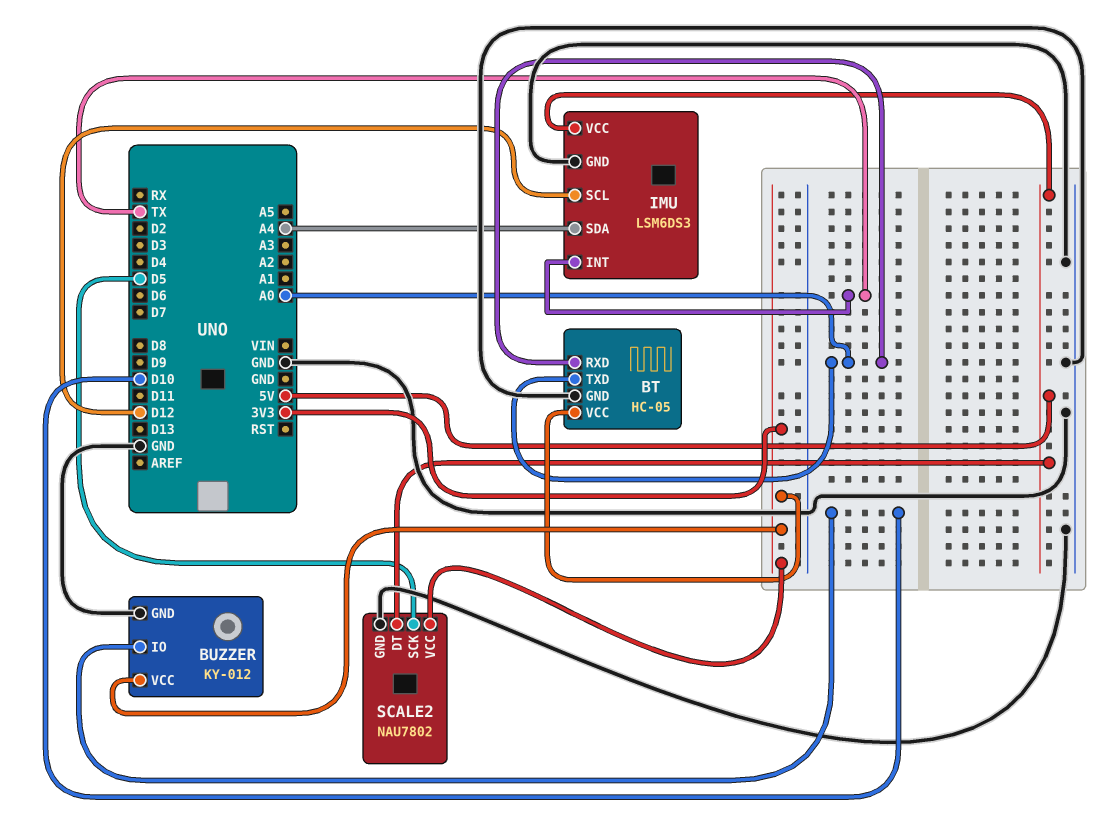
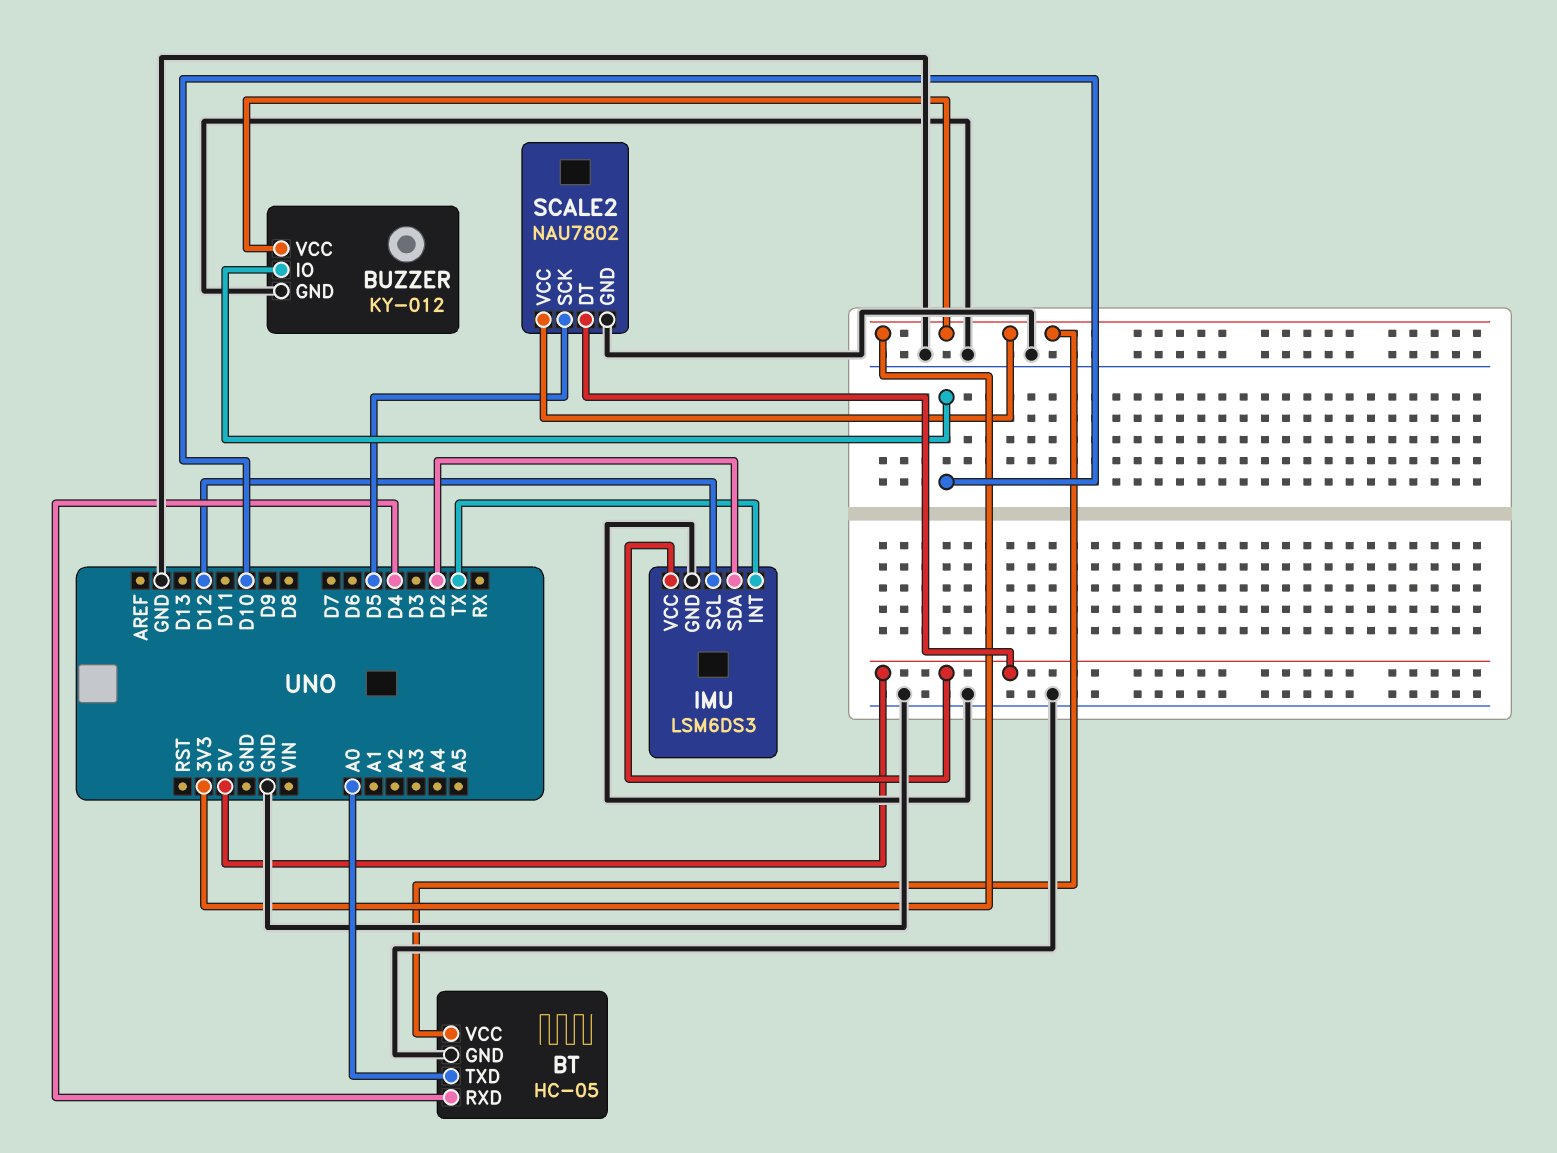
BT pin RXD: A0 -> D4
IMU pin SDA: A4 -> D2

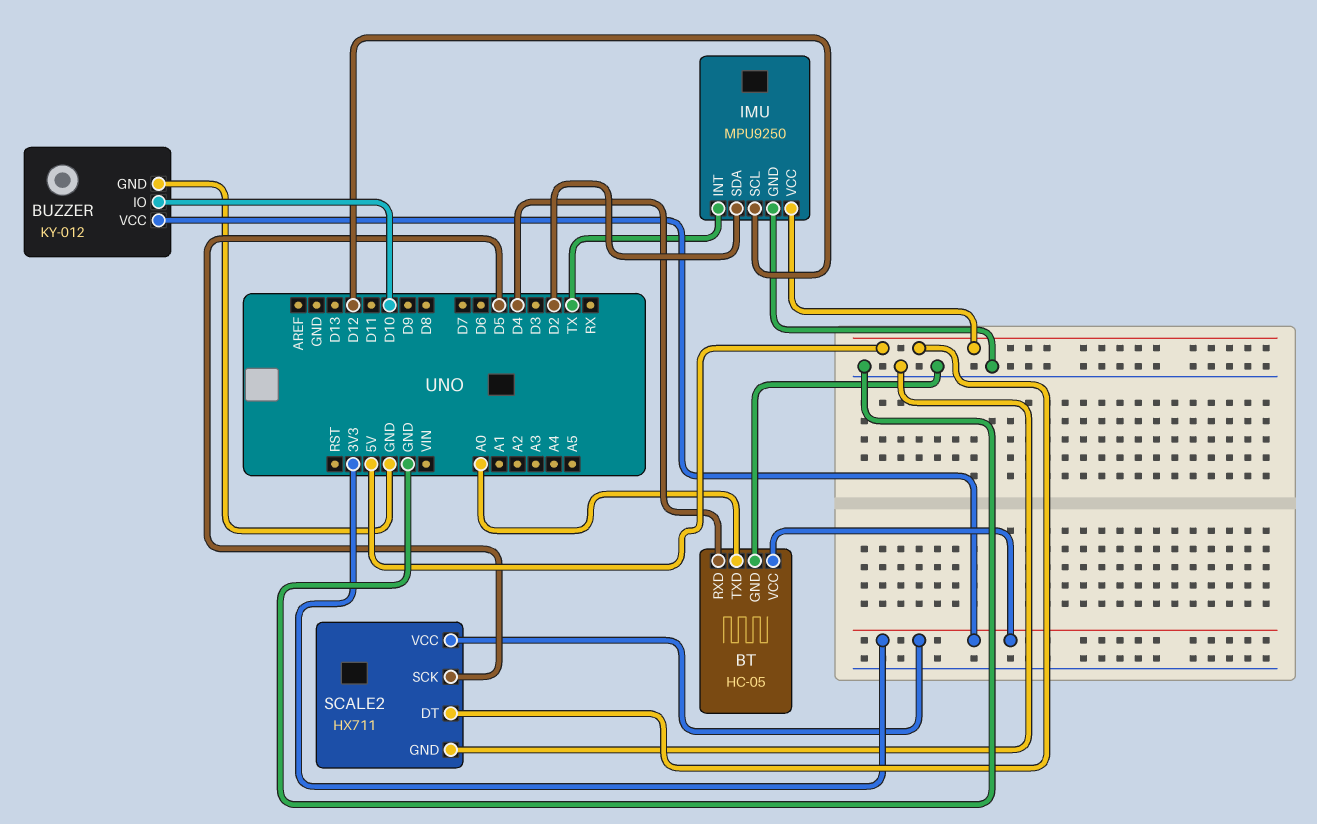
IMU: LSM6DS3 -> MPU9250
SCALE2: NAU7802 -> HX711

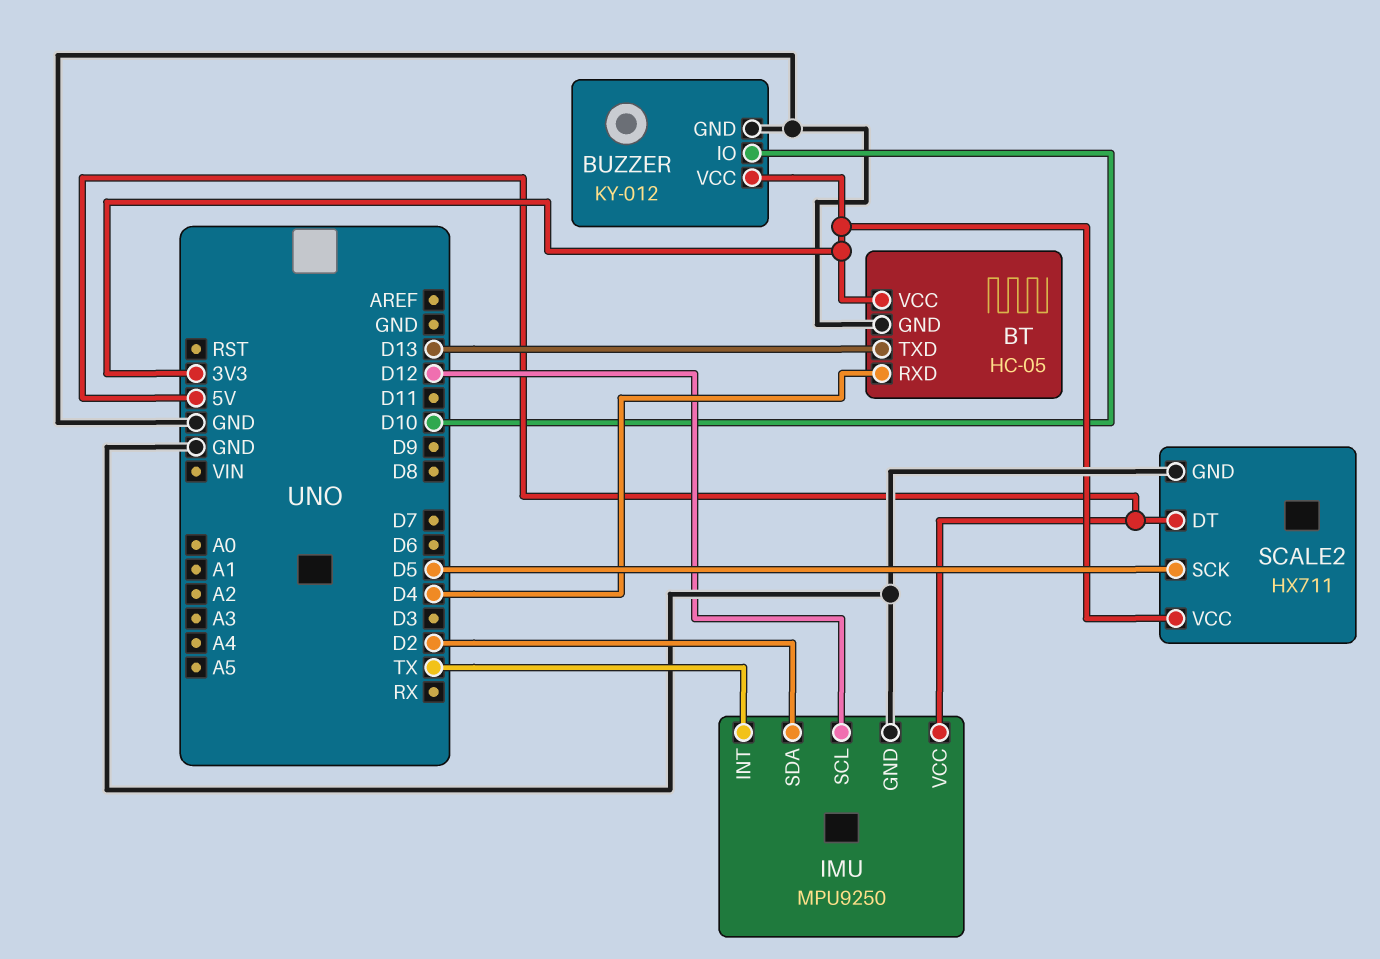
BT pin TXD: A0 -> D13

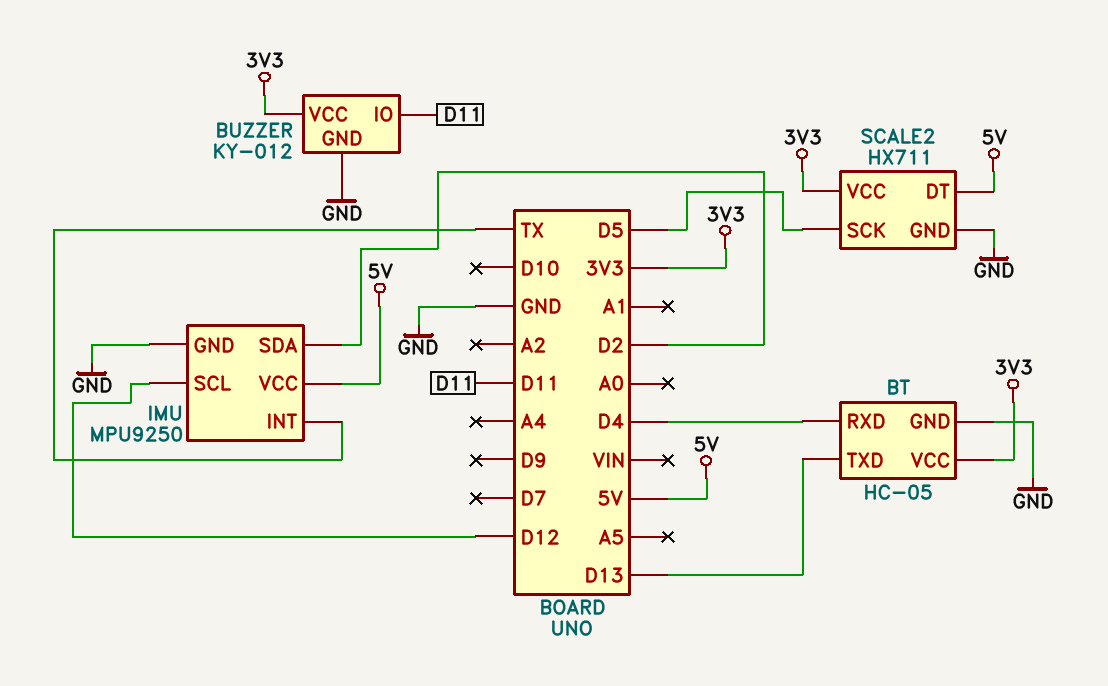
BUZZER pin IO: D10 -> D11

